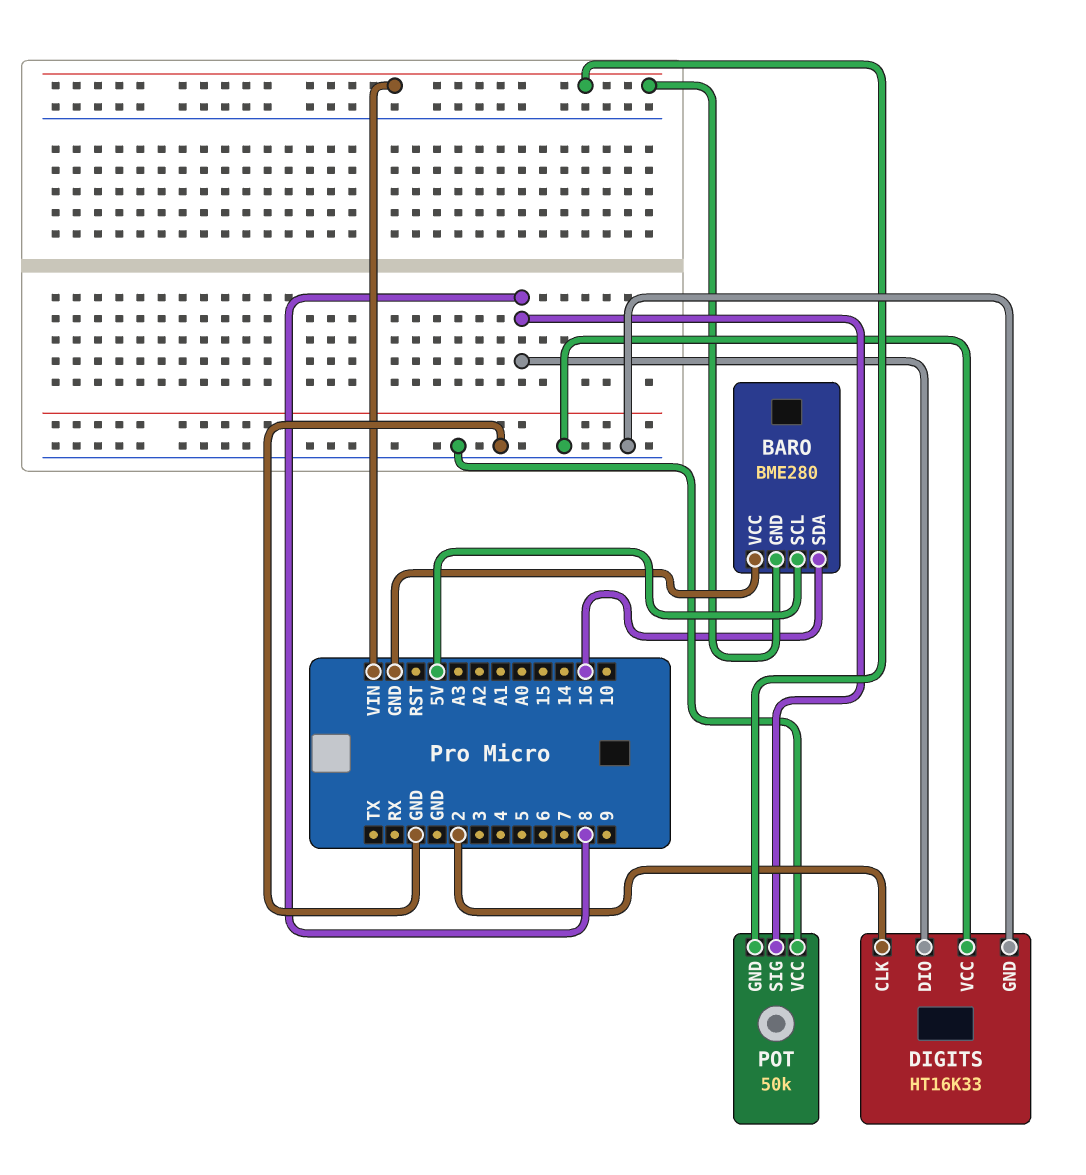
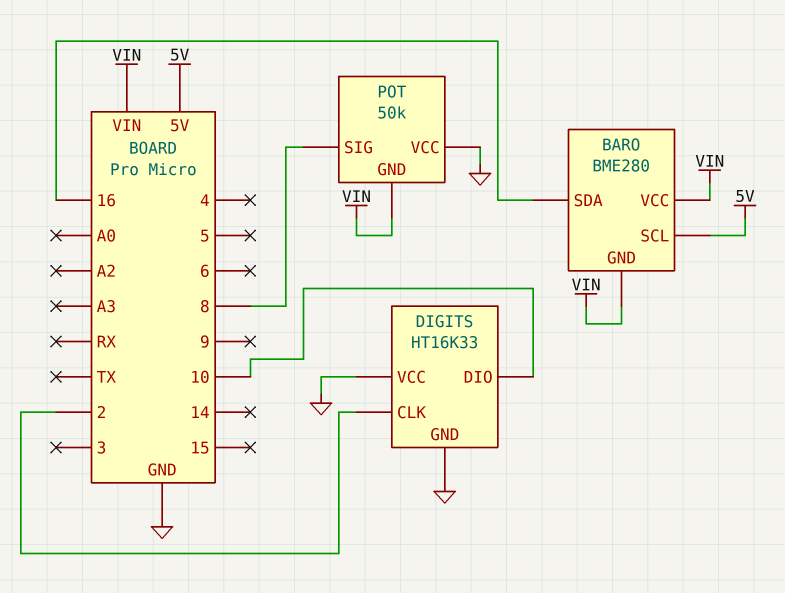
BARO pin VCC: GND -> VIN
DIGITS pin DIO: 8 -> 10

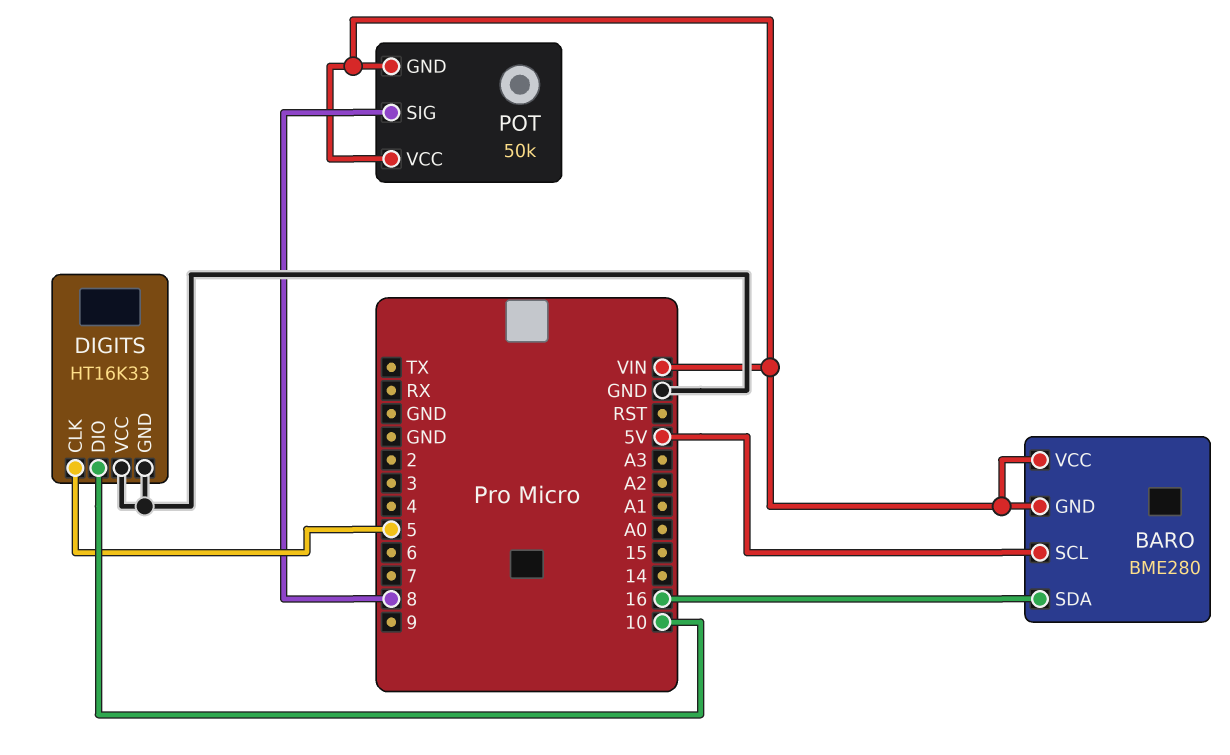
DIGITS pin CLK: 2 -> 5
POT pin VCC: GND -> VIN

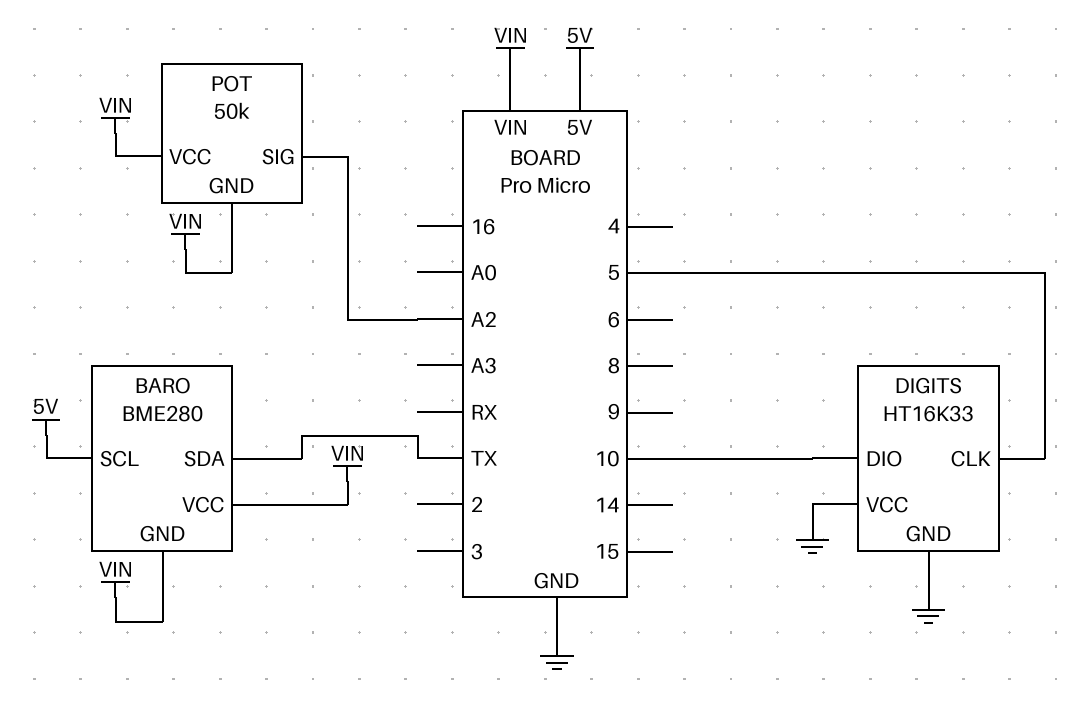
BARO pin SDA: 16 -> TX
POT pin SIG: 8 -> A2

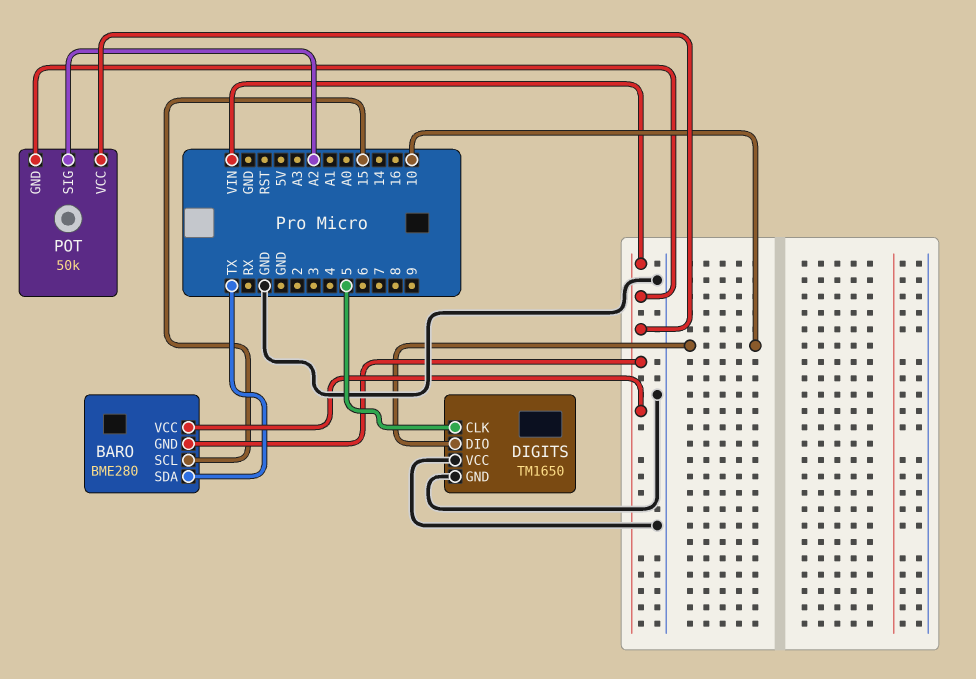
BARO pin SCL: 5V -> 15
DIGITS: HT16K33 -> TM1650

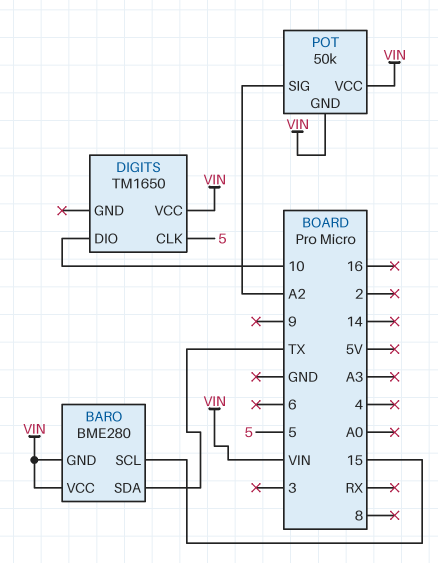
DIGITS pin GND: GND -> none
DIGITS pin VCC: GND -> VIN

